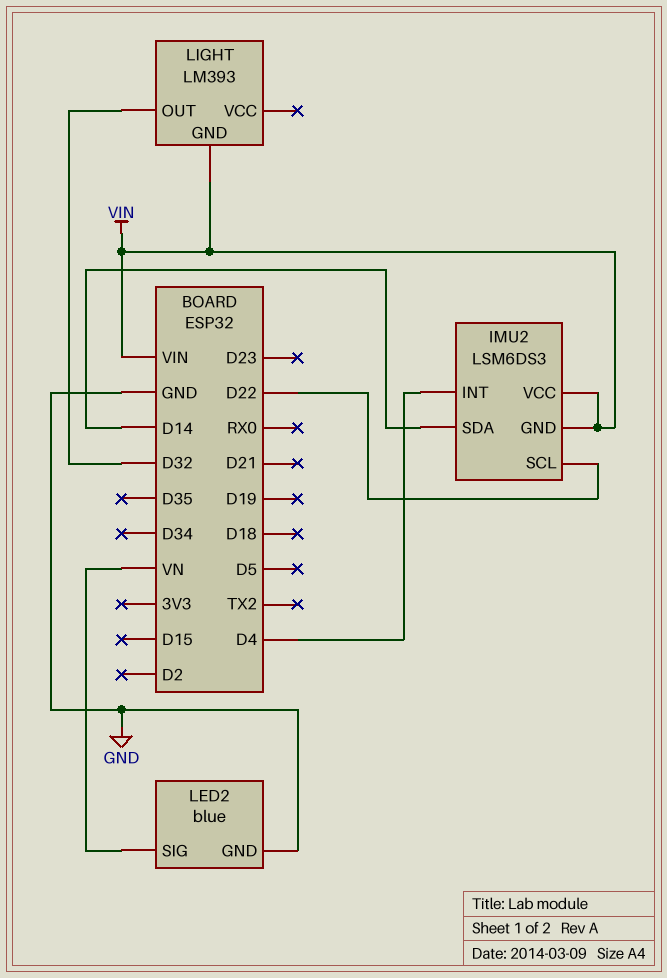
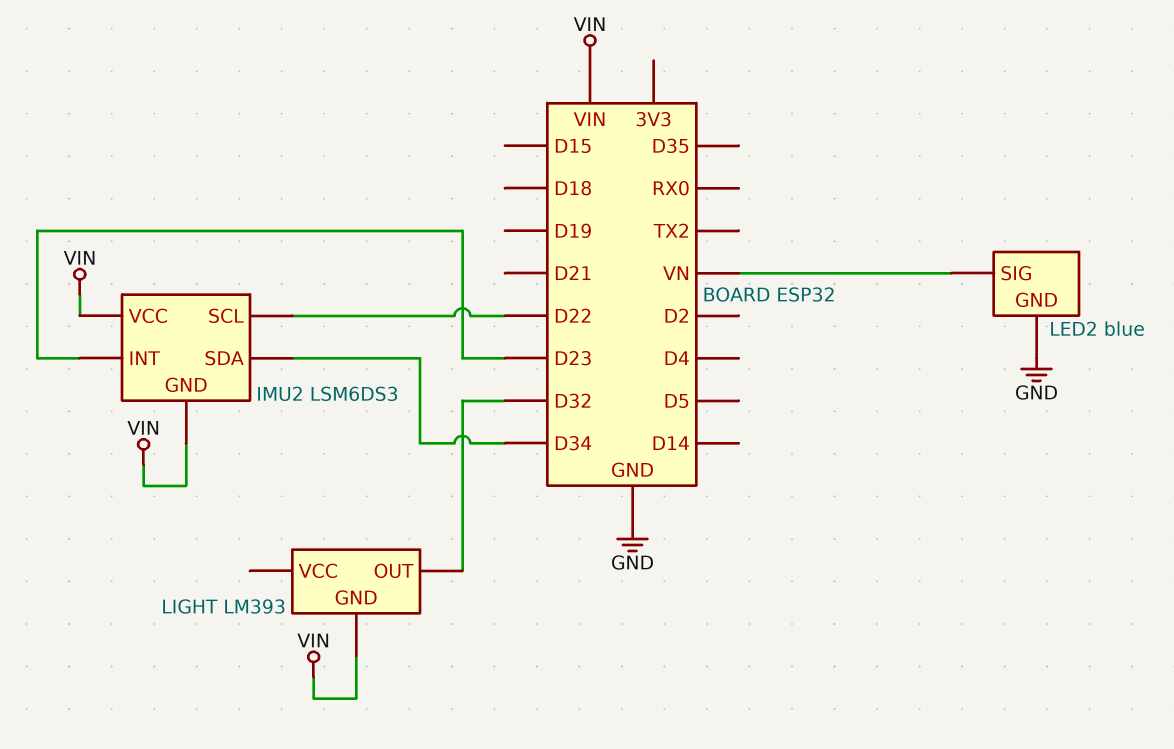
IMU2 pin INT: D4 -> D23
IMU2 pin SDA: D14 -> D34

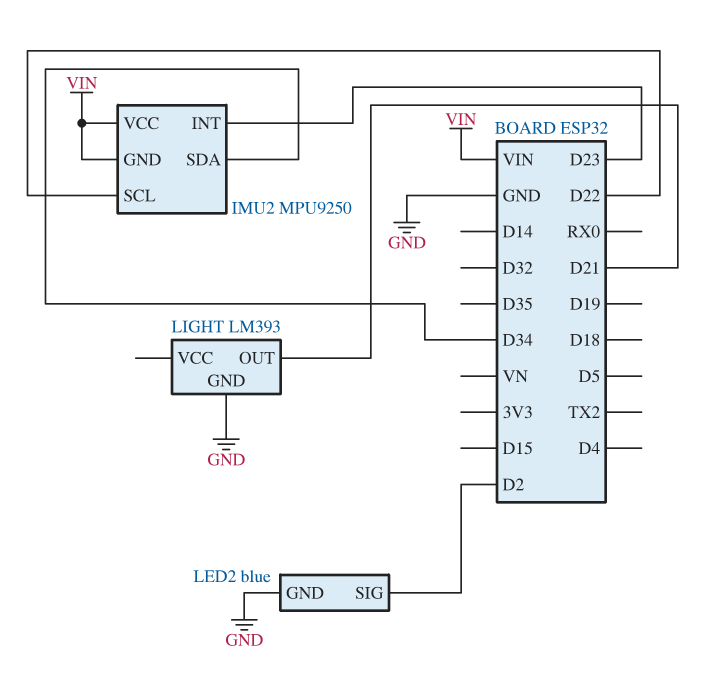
IMU2: LSM6DS3 -> MPU9250
LED2 pin SIG: VN -> D2
LIGHT pin GND: VIN -> GND
LIGHT pin OUT: D32 -> D21

